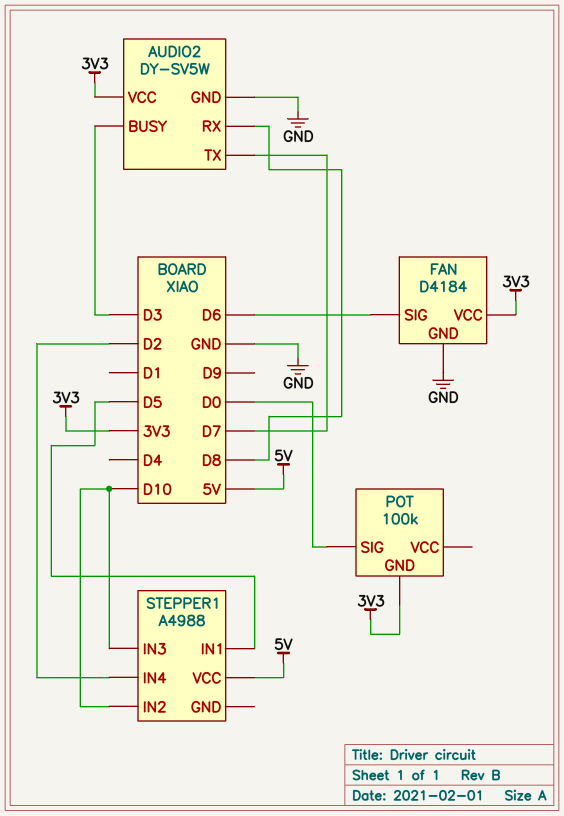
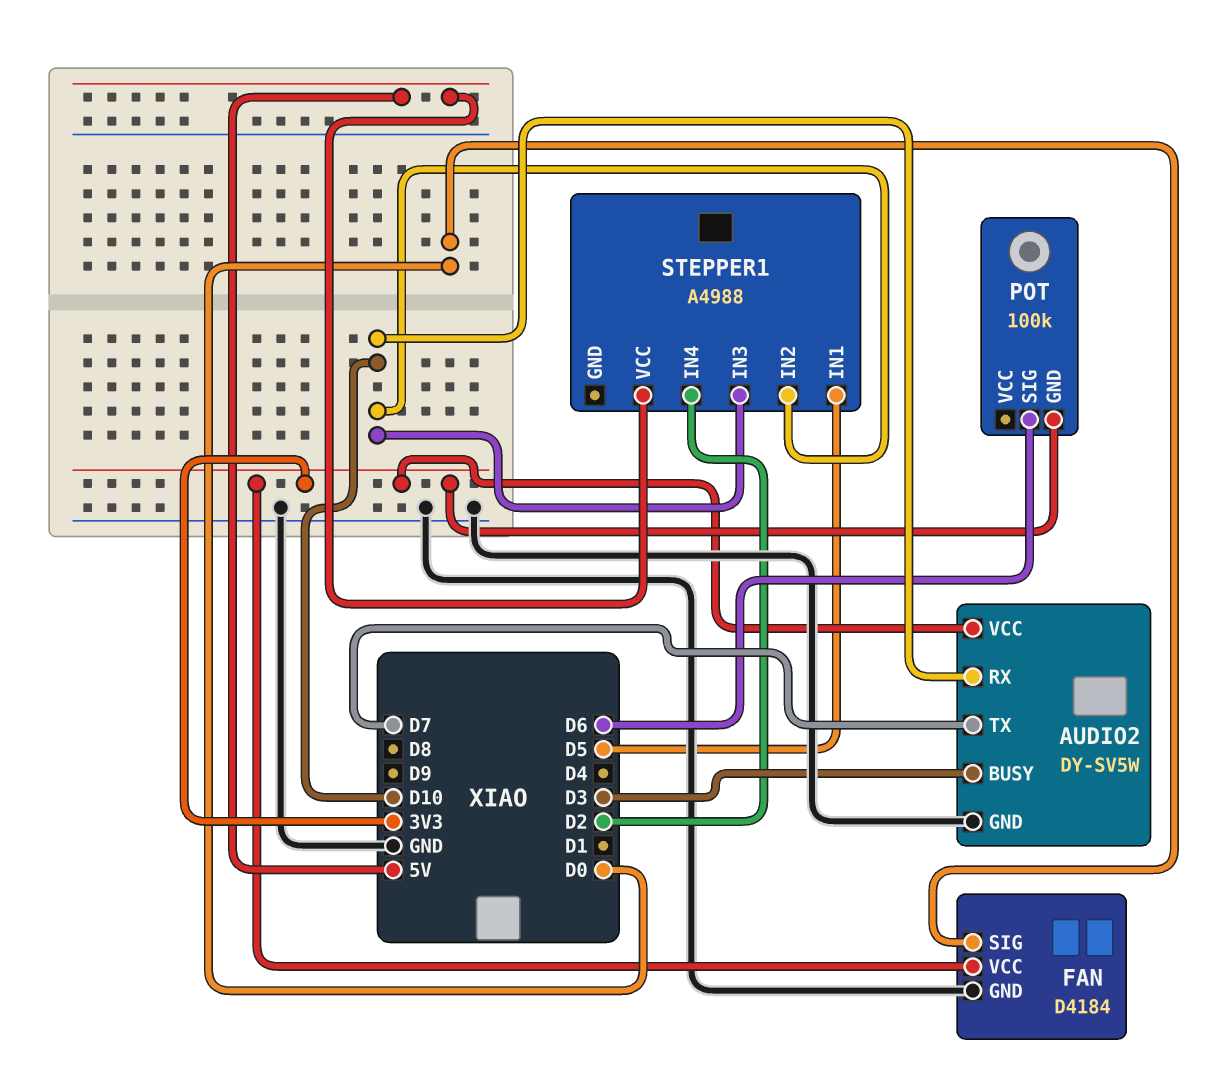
AUDIO2 pin RX: D8 -> D10
FAN pin SIG: D6 -> D0
POT pin SIG: D0 -> D6

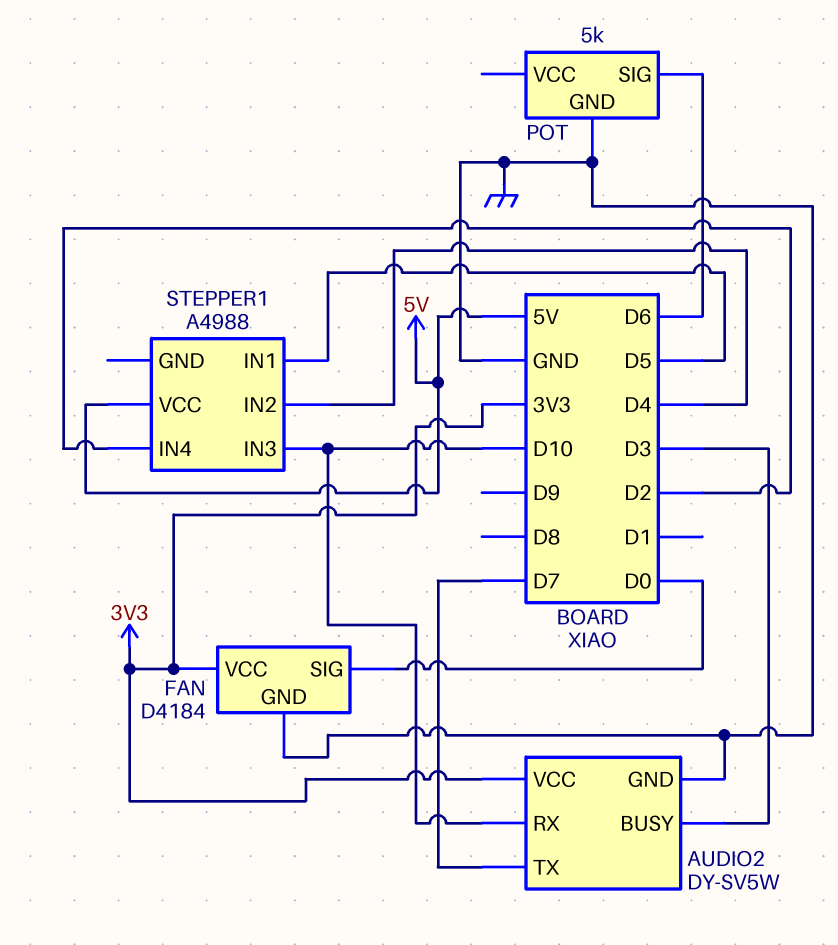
POT: 100k -> 5k
POT pin GND: 3V3 -> GND
STEPPER1 pin IN2: D10 -> D4

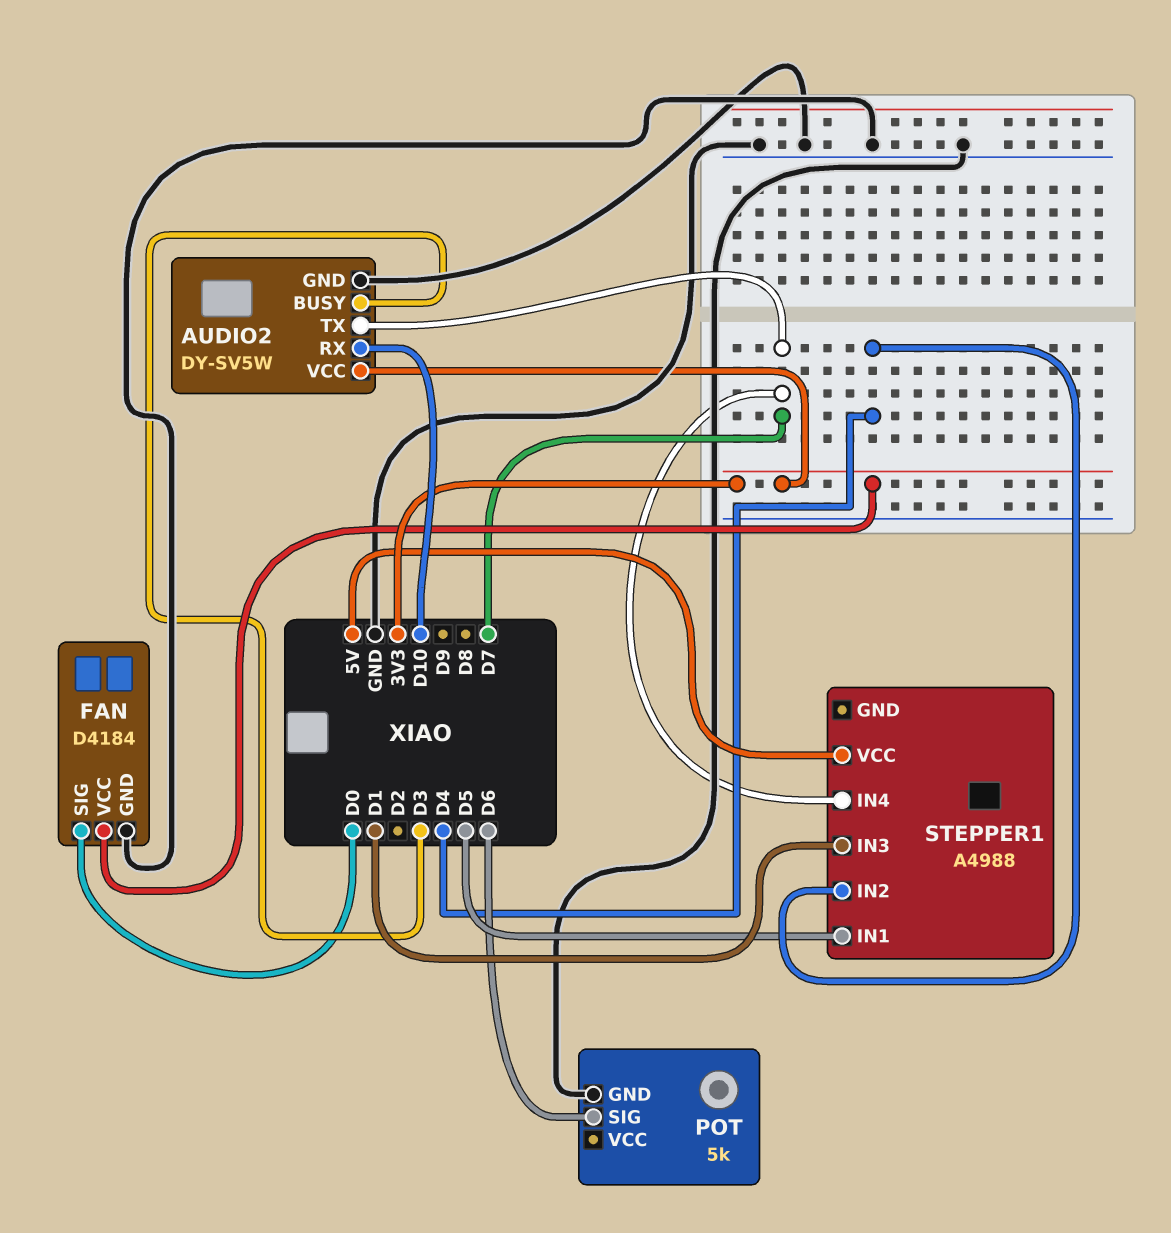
STEPPER1 pin IN3: D10 -> D1
STEPPER1 pin IN4: D2 -> D7

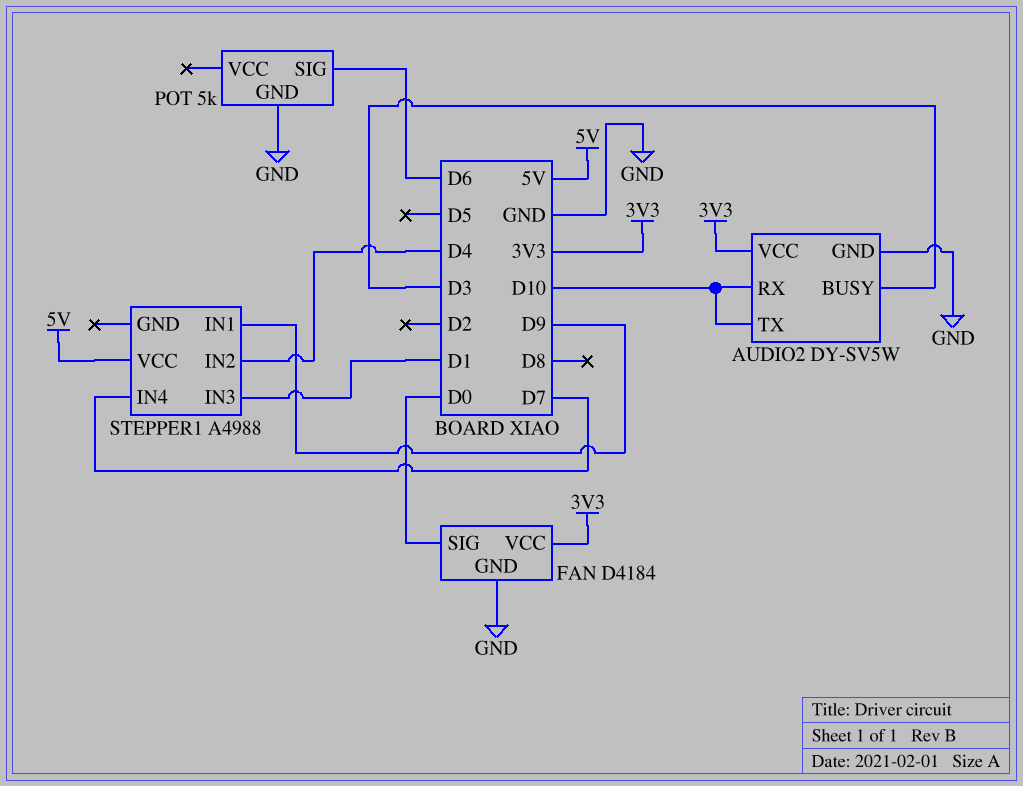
AUDIO2 pin TX: D7 -> D10
STEPPER1 pin IN1: D5 -> D9

